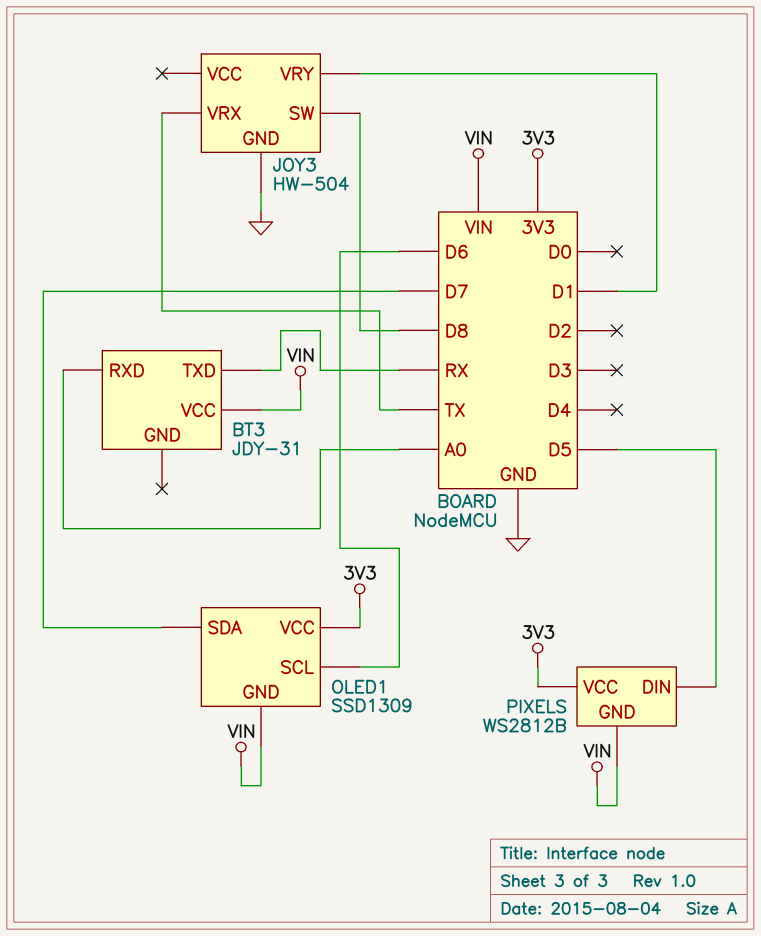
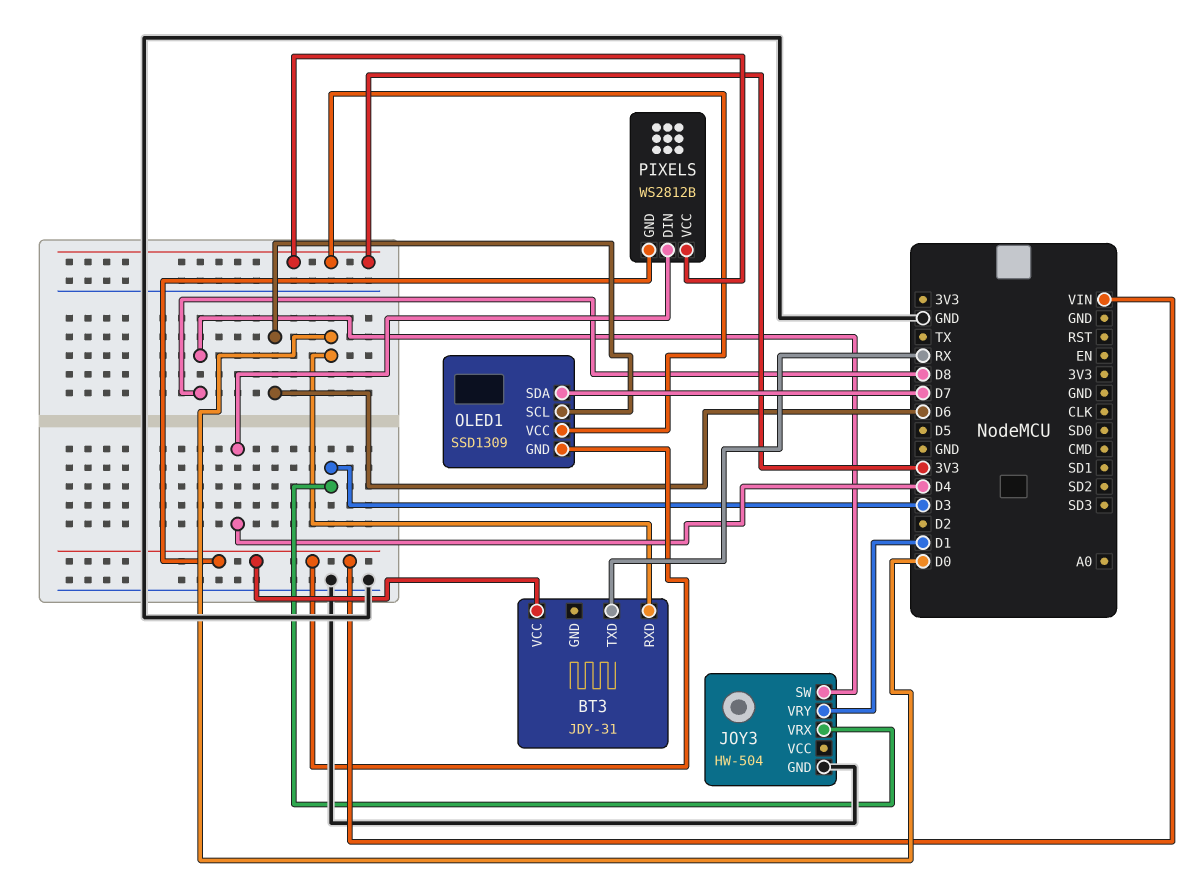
BT3 pin RXD: A0 -> D0
JOY3 pin VRX: TX -> D3
PIXELS pin DIN: D5 -> D4

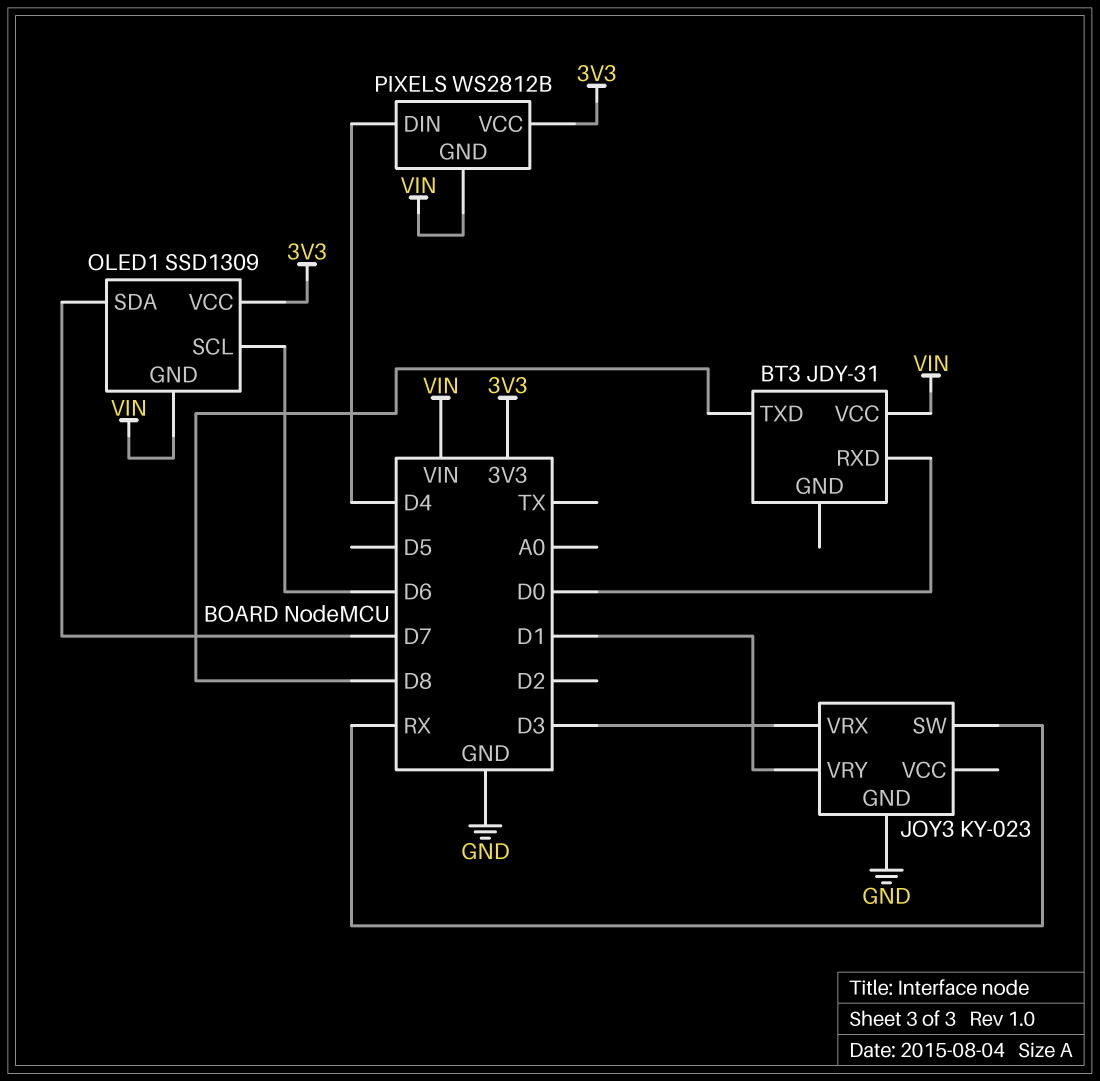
BT3 pin TXD: RX -> D8
JOY3: HW-504 -> KY-023
JOY3 pin SW: D8 -> RX

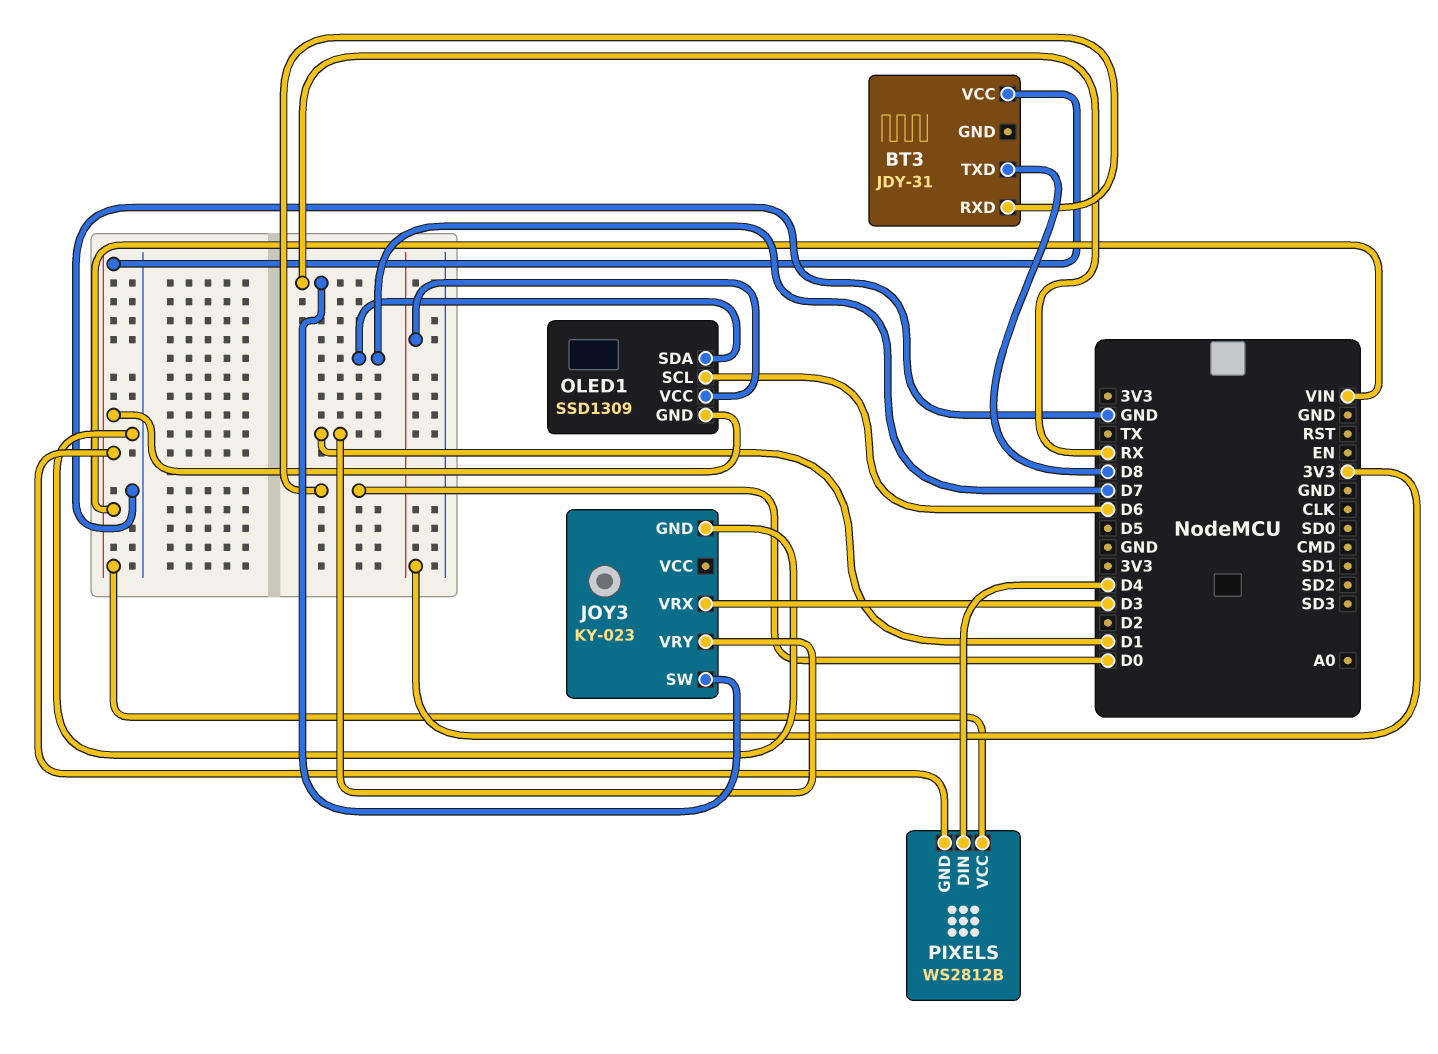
PIXELS pin VCC: 3V3 -> VIN

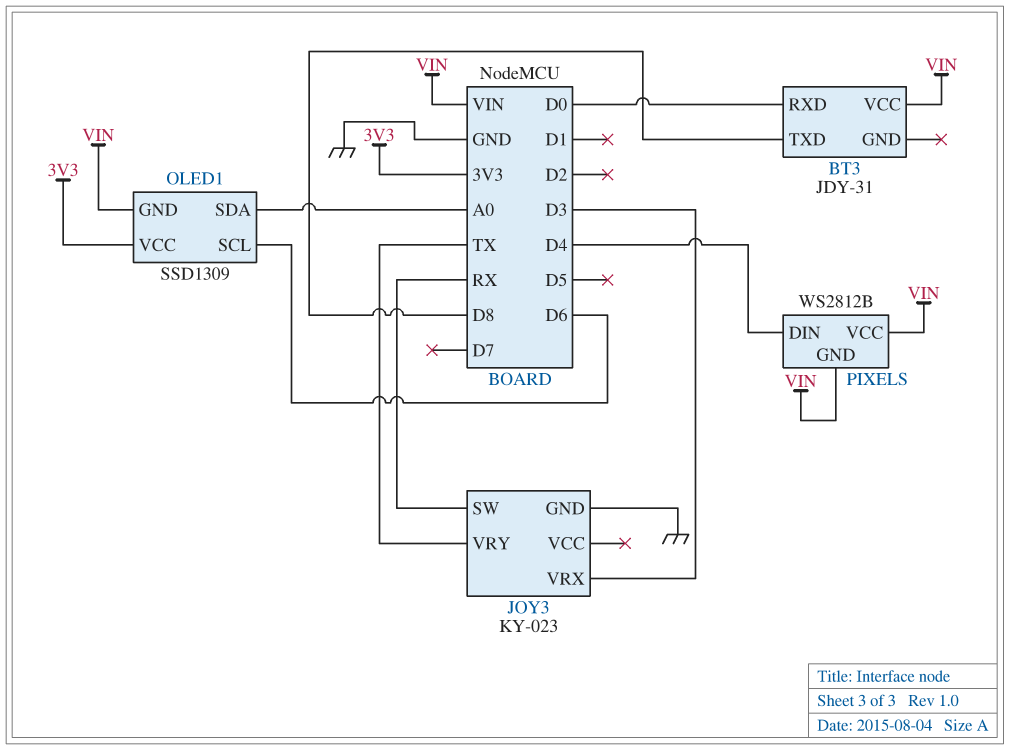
JOY3 pin VRY: D1 -> TX
OLED1 pin SDA: D7 -> A0

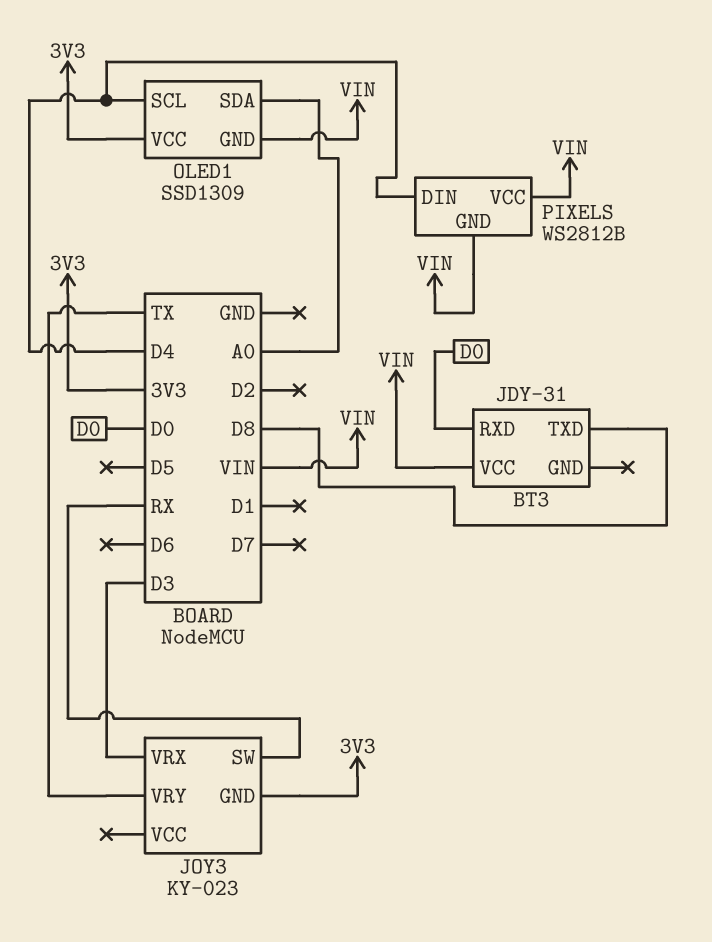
JOY3 pin GND: GND -> 3V3
OLED1 pin SCL: D6 -> D4

